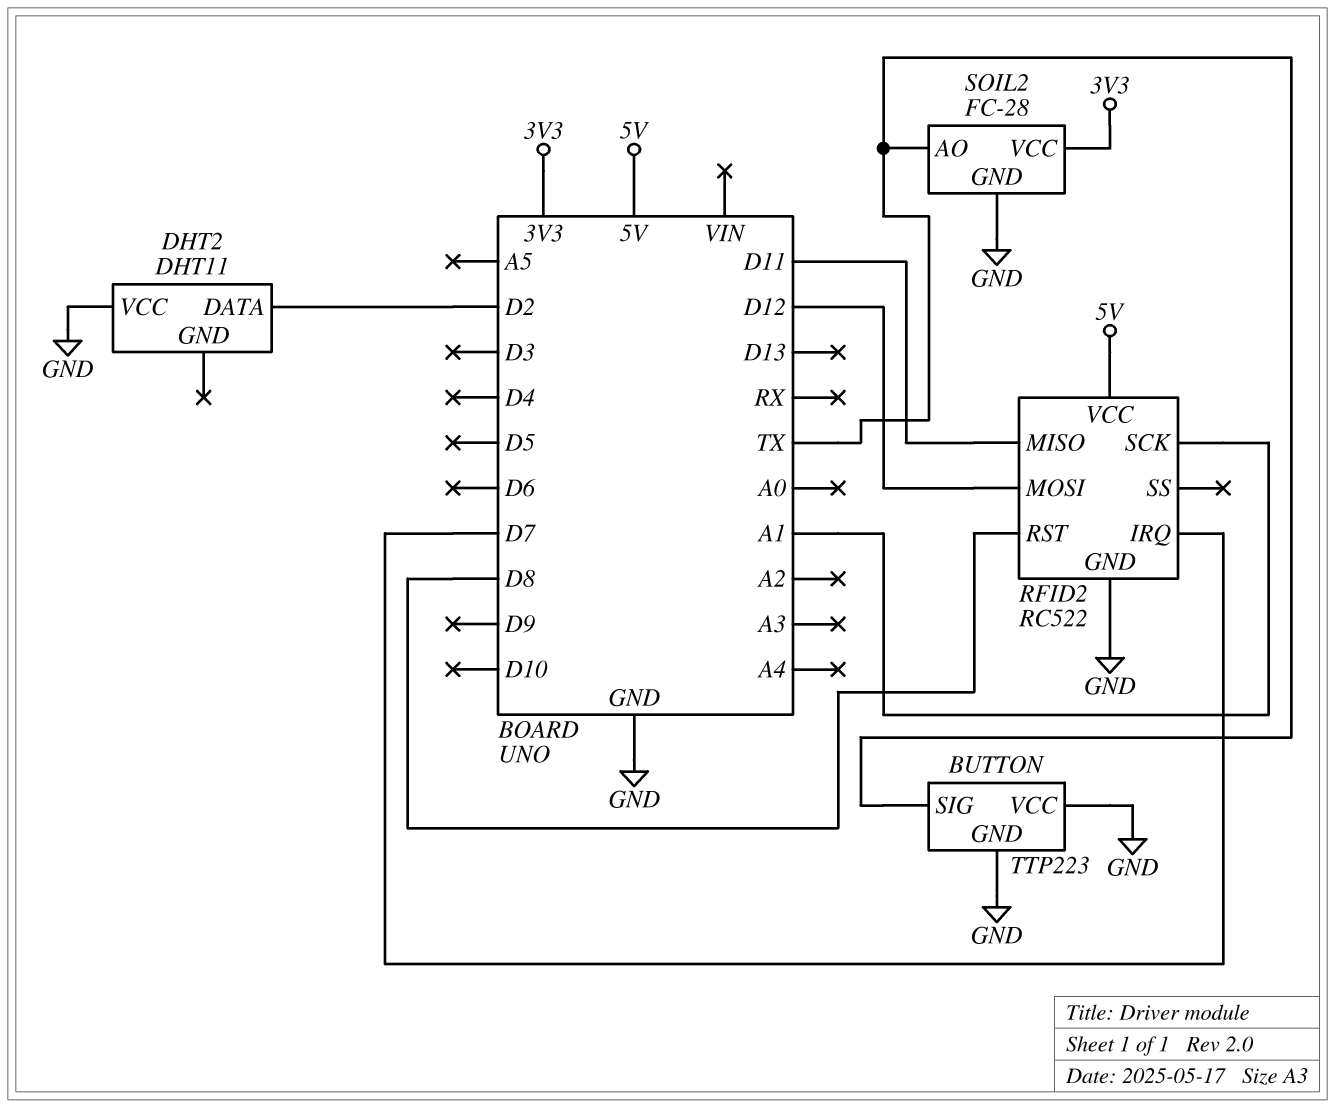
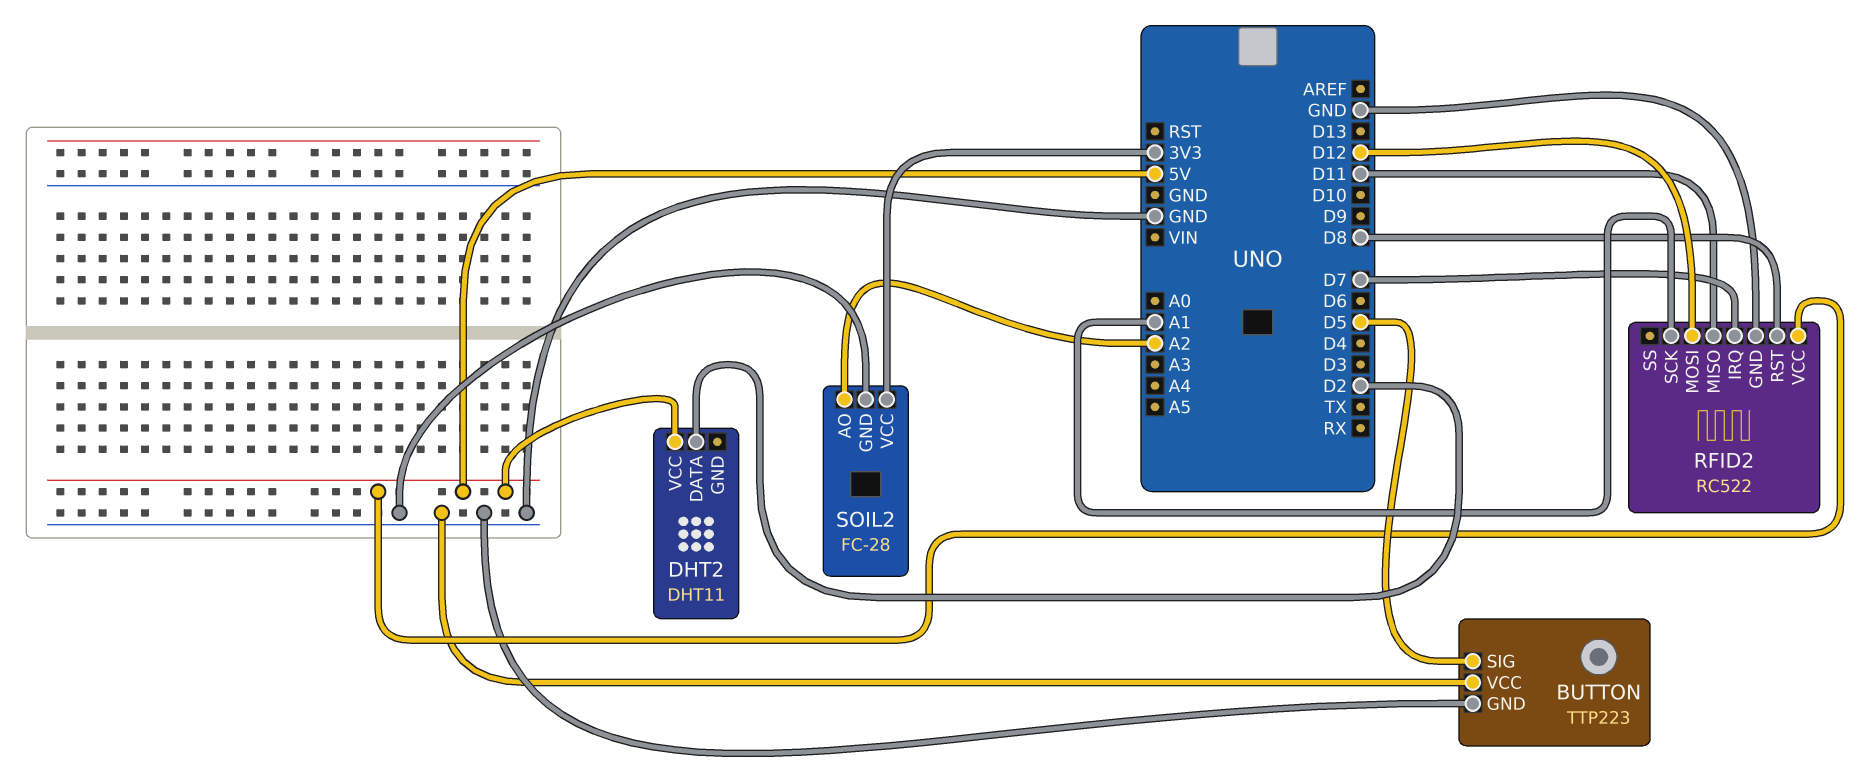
BUTTON pin SIG: TX -> D5
DHT2 pin VCC: GND -> 5V
SOIL2 pin AO: TX -> A2

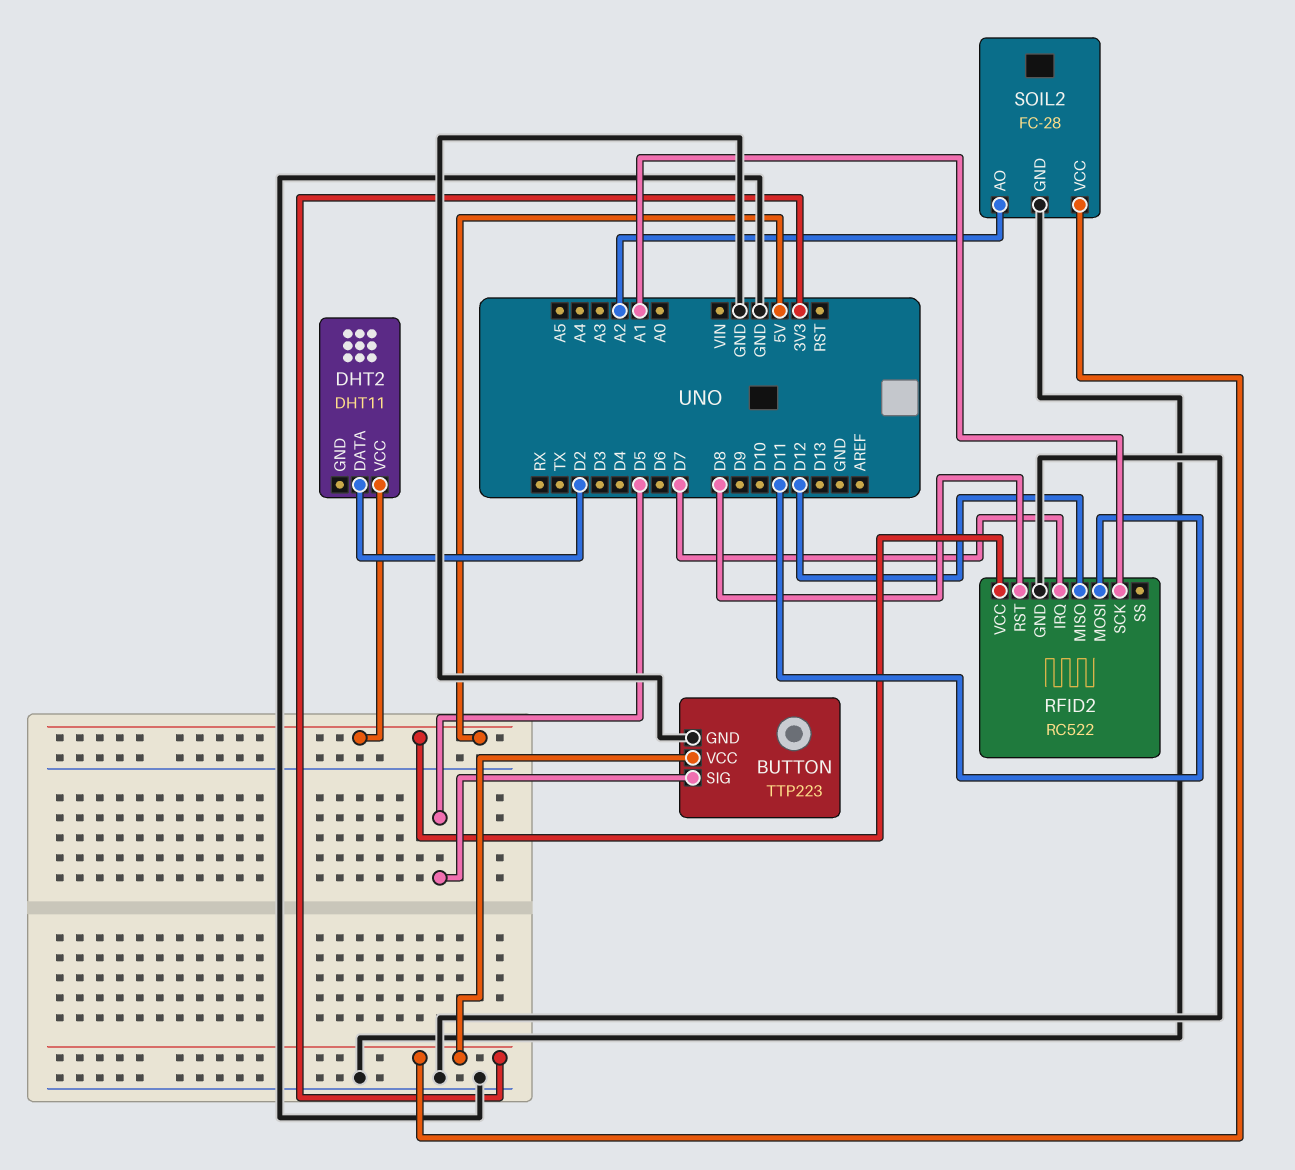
BUTTON pin VCC: GND -> 3V3
RFID2 pin MISO: D11 -> D12
RFID2 pin MOSI: D12 -> D11

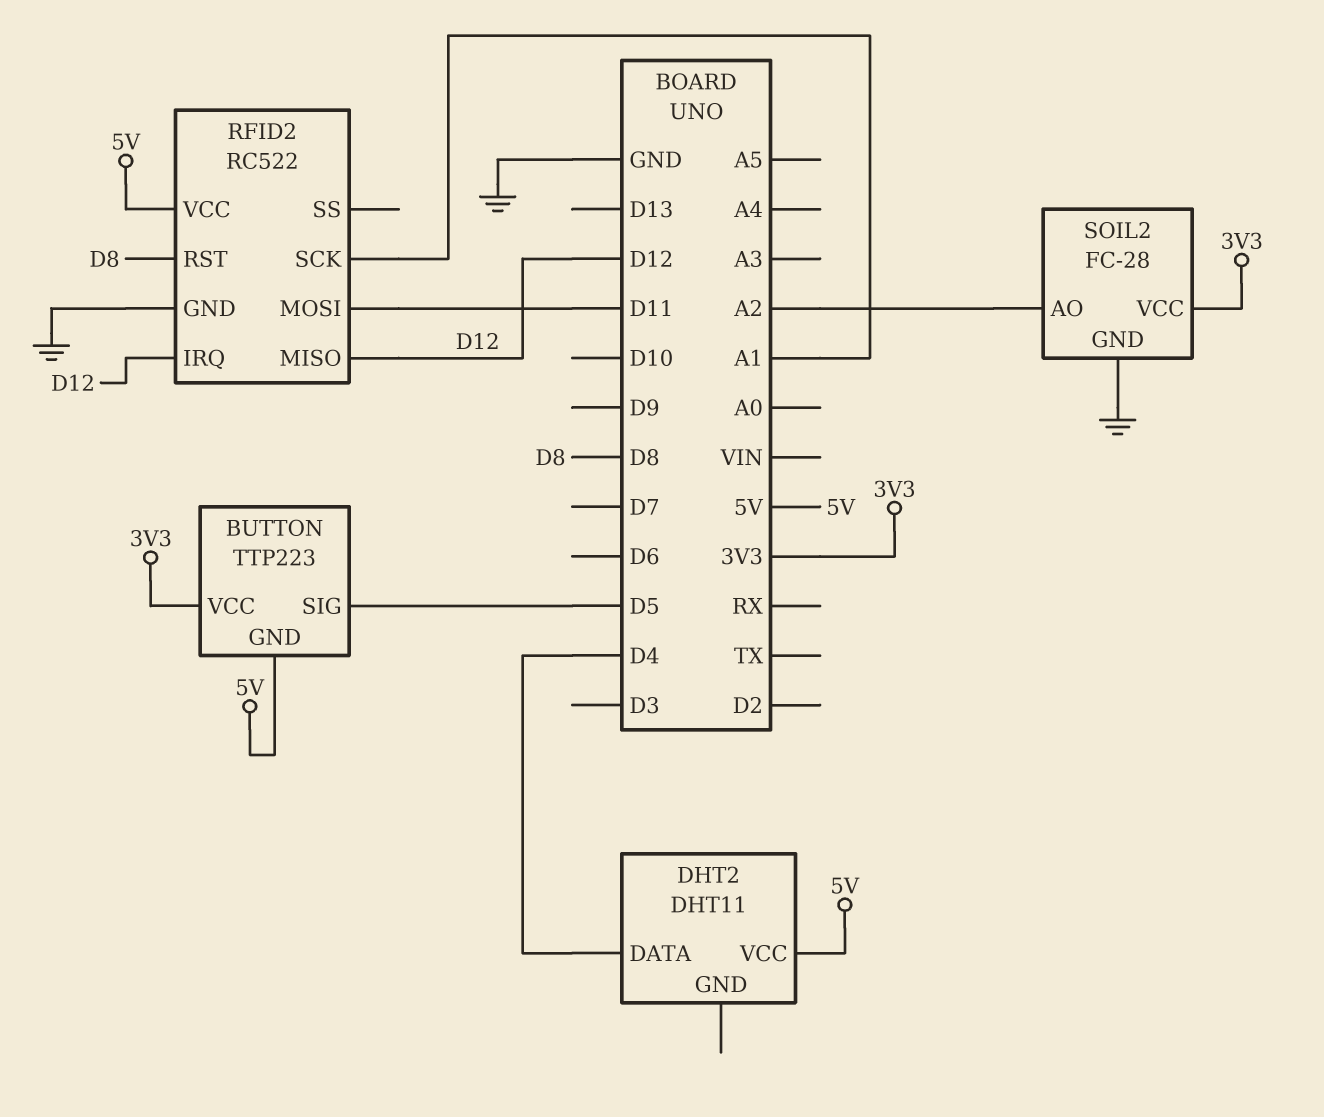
BUTTON pin GND: GND -> 5V
DHT2 pin DATA: D2 -> D4
RFID2 pin IRQ: D7 -> D12

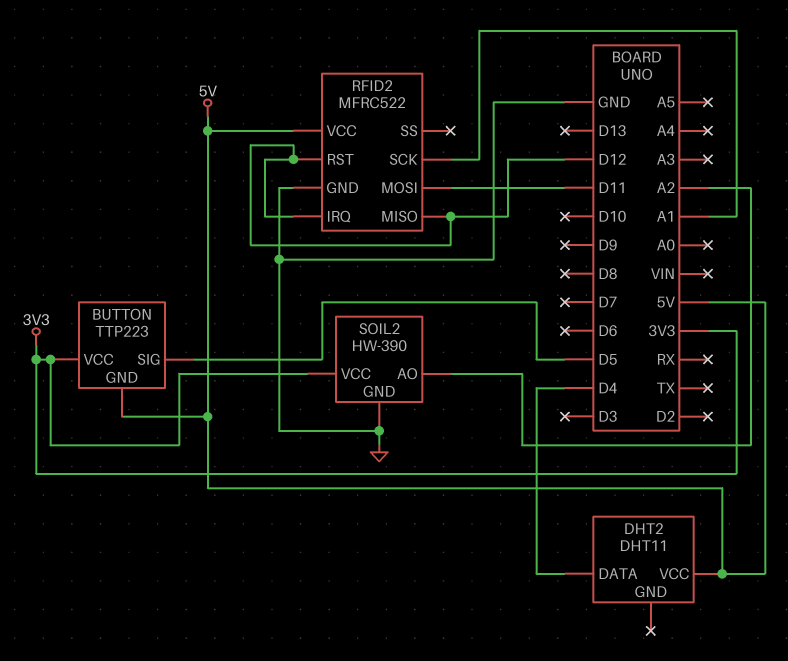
RFID2: RC522 -> MFRC522
RFID2 pin RST: D8 -> D12
SOIL2: FC-28 -> HW-390

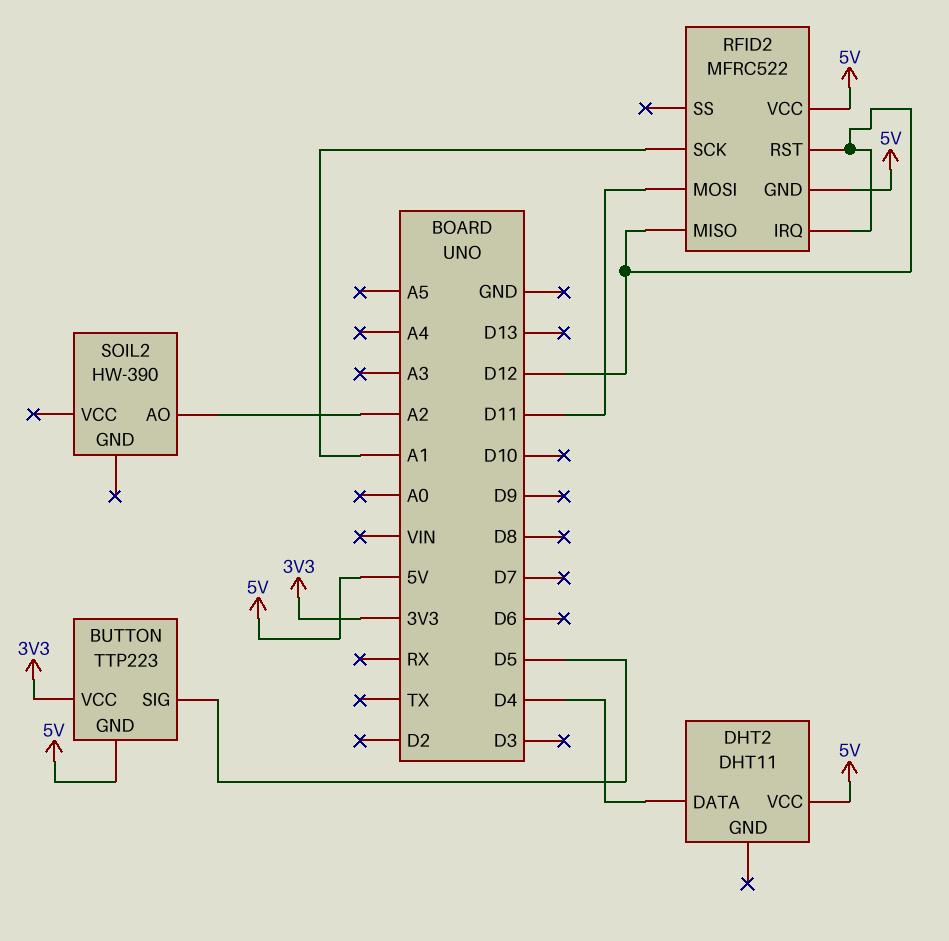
RFID2 pin GND: GND -> 5V
SOIL2 pin GND: GND -> none
SOIL2 pin VCC: 3V3 -> none

